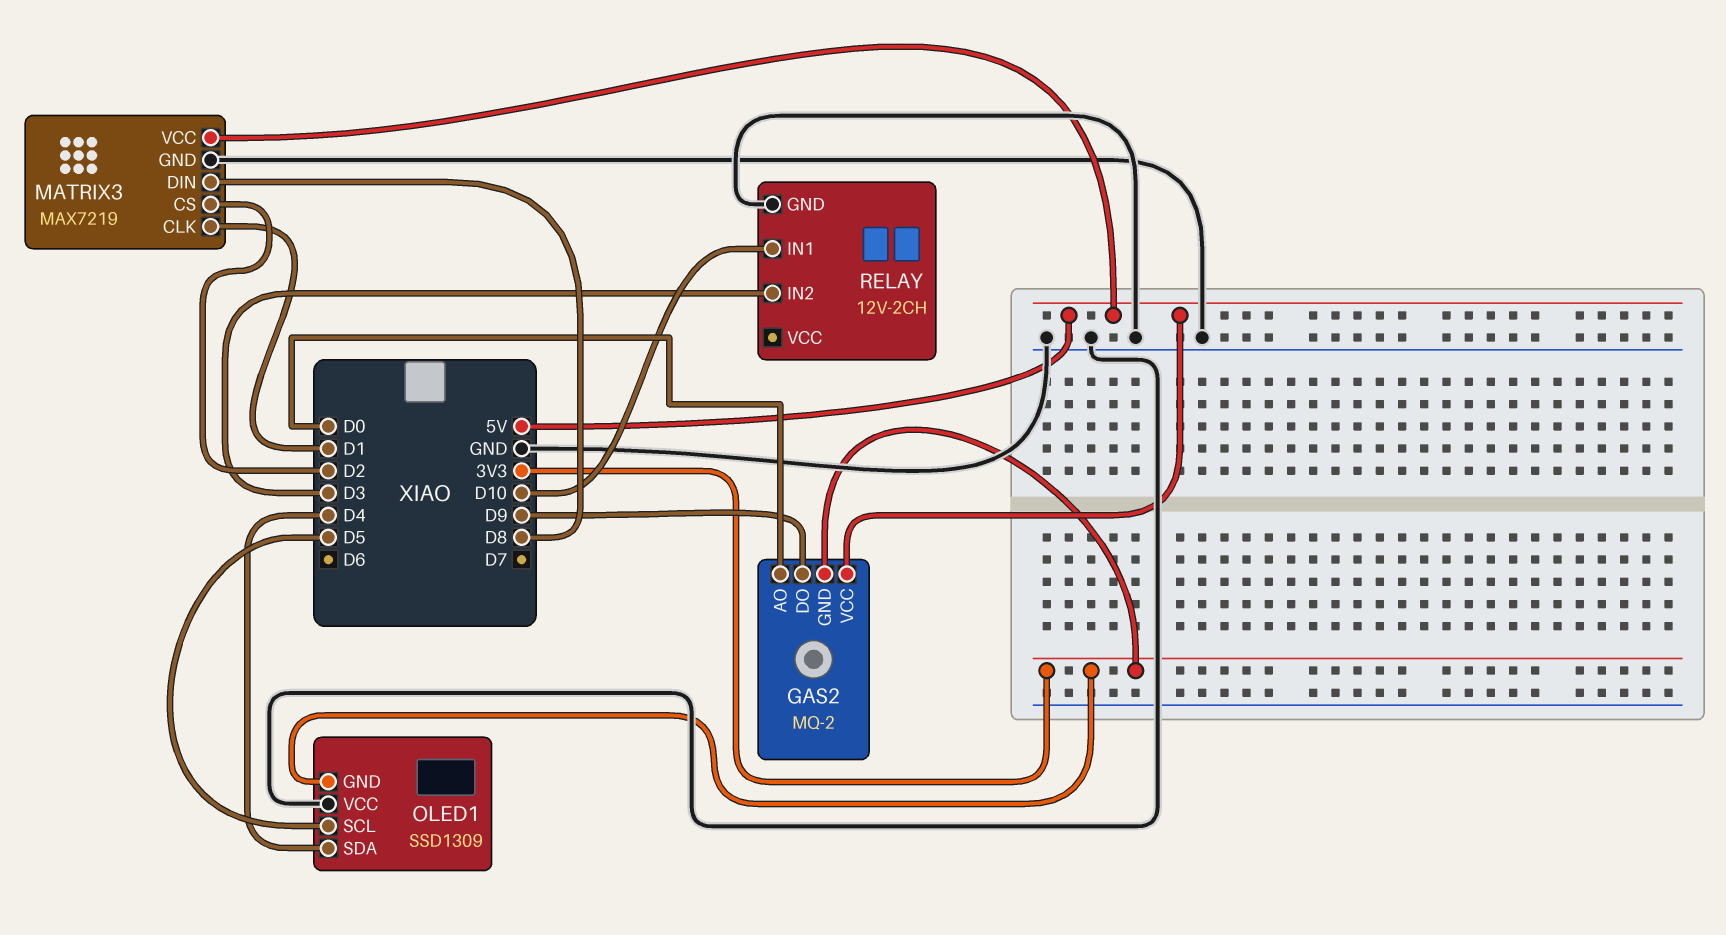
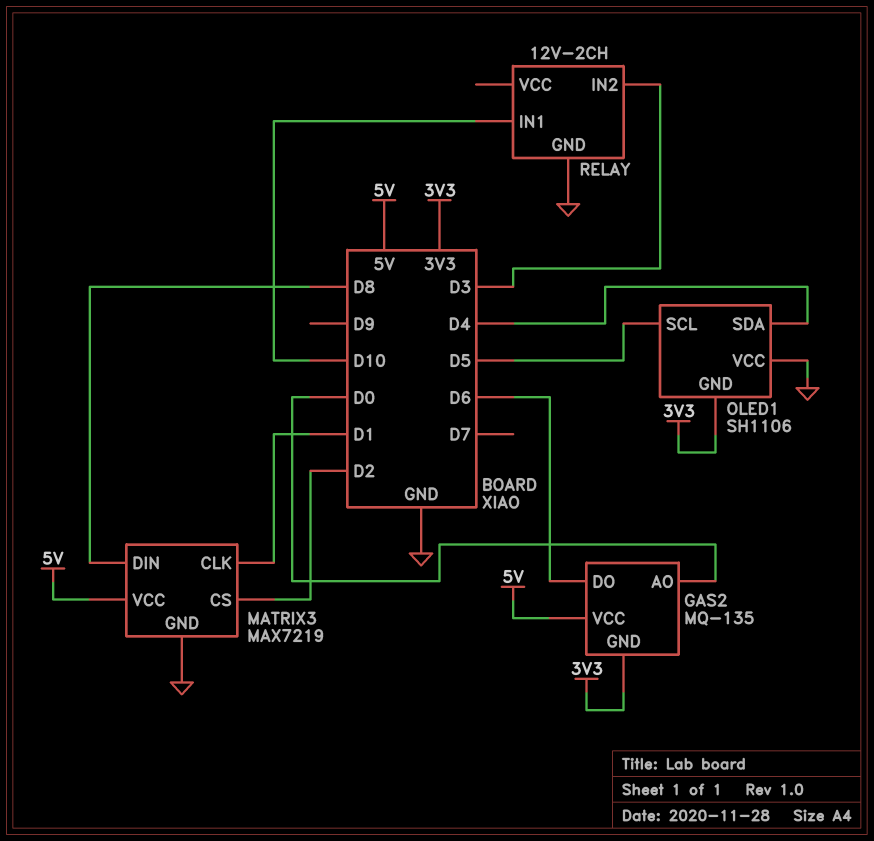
GAS2: MQ-2 -> MQ-135
GAS2 pin DO: D9 -> D6
OLED1: SSD1309 -> SH1106

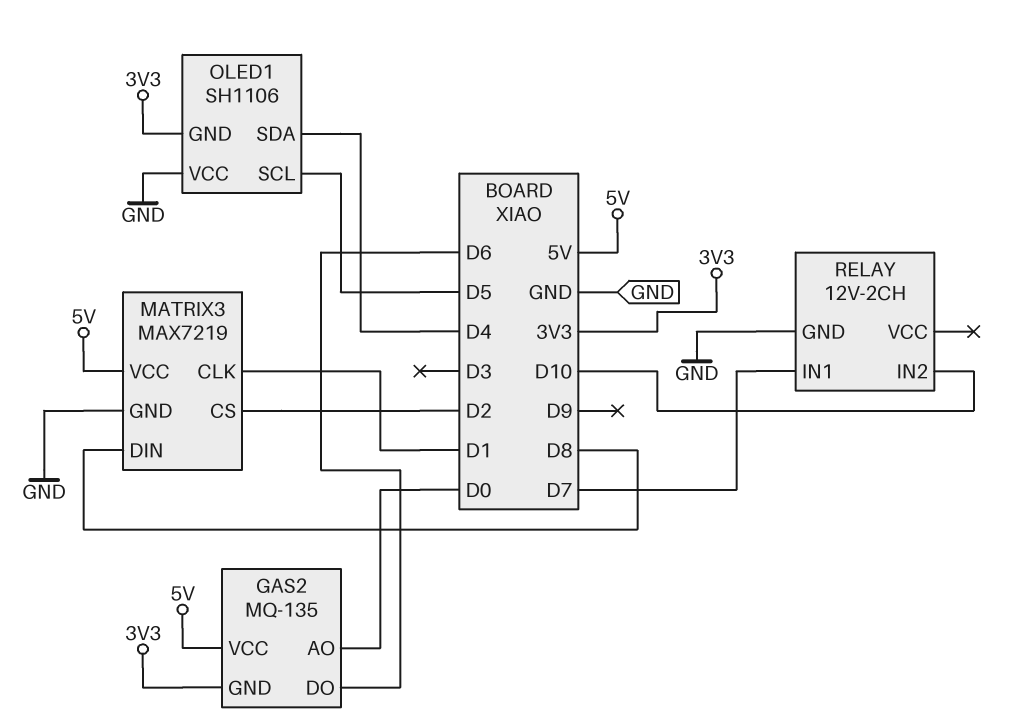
RELAY pin IN1: D10 -> D7
RELAY pin IN2: D3 -> D10

